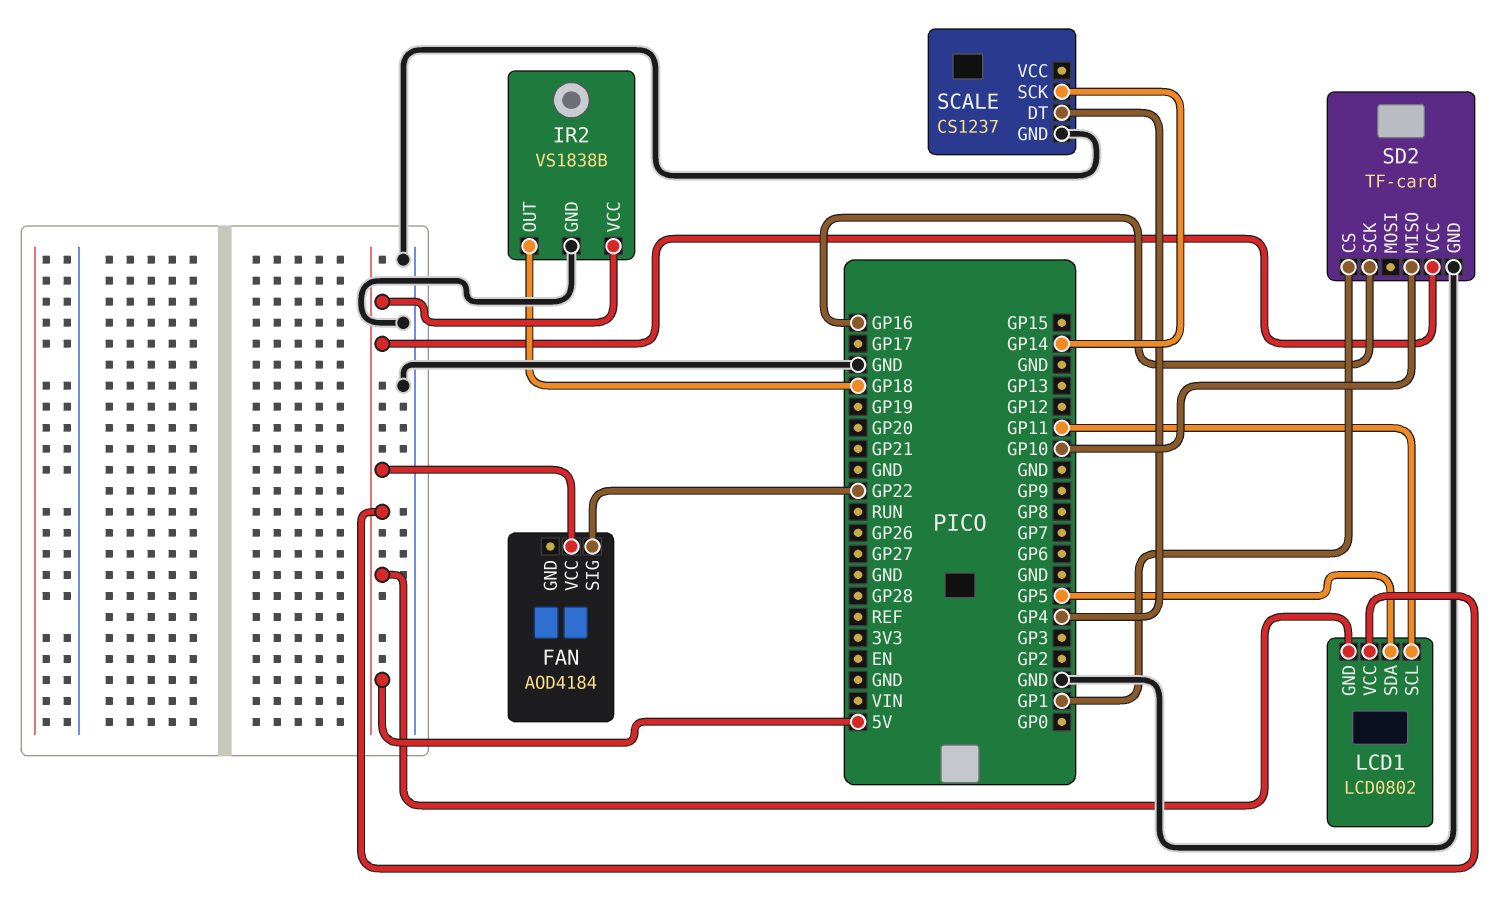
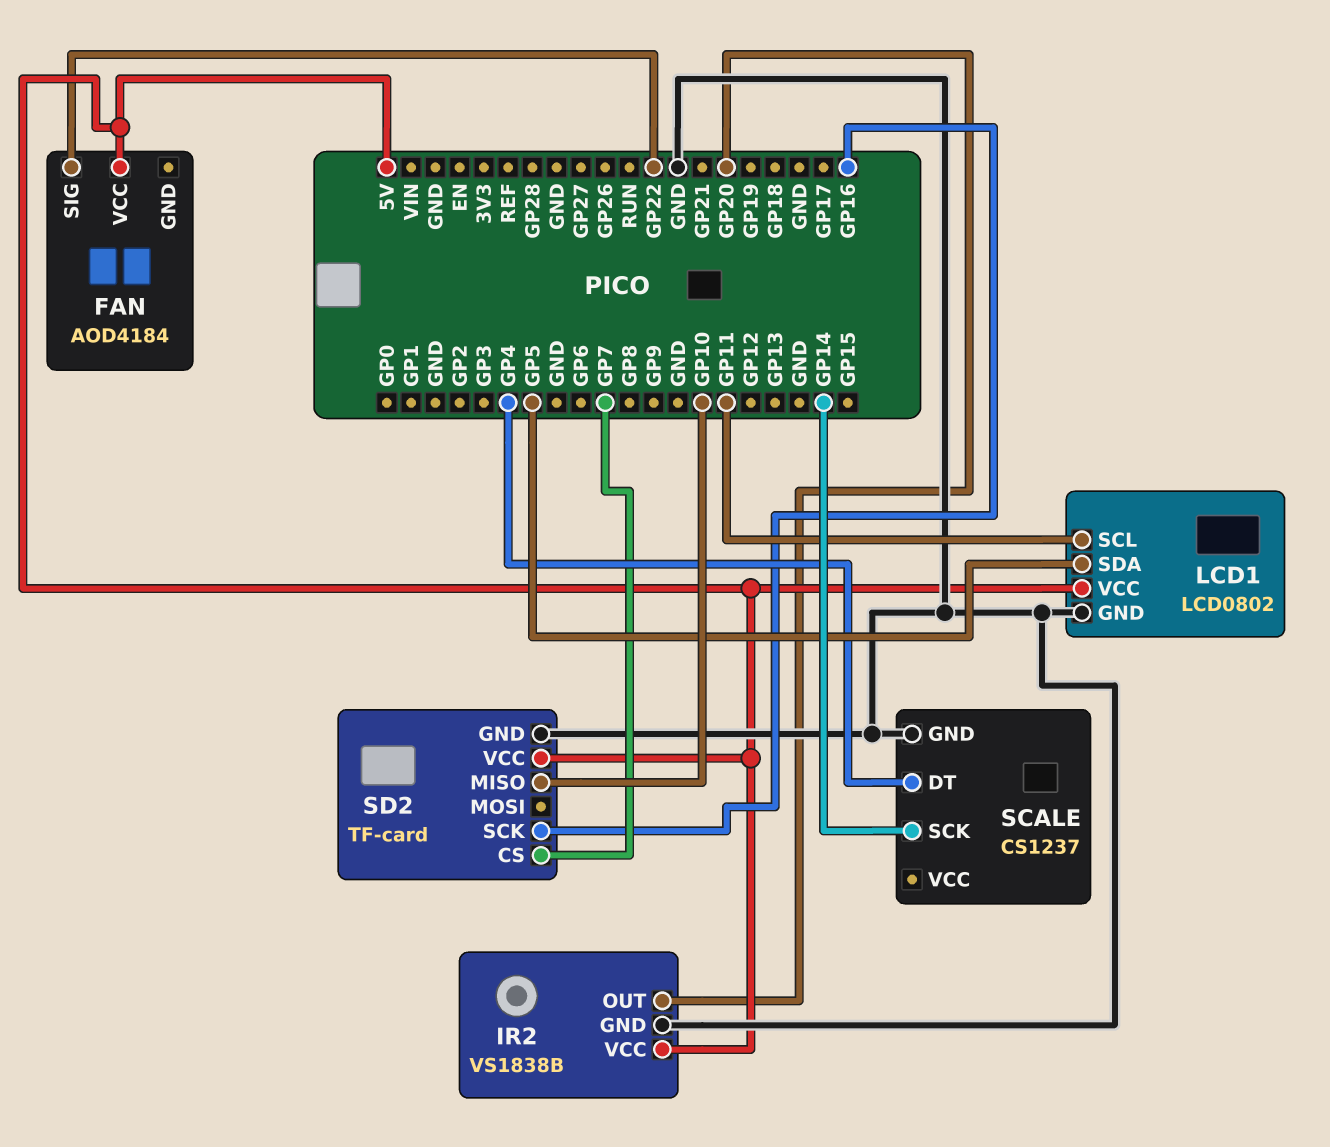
IR2 pin OUT: GP18 -> GP20
LCD1 pin GND: 5V -> GND
SD2 pin CS: GP1 -> GP7

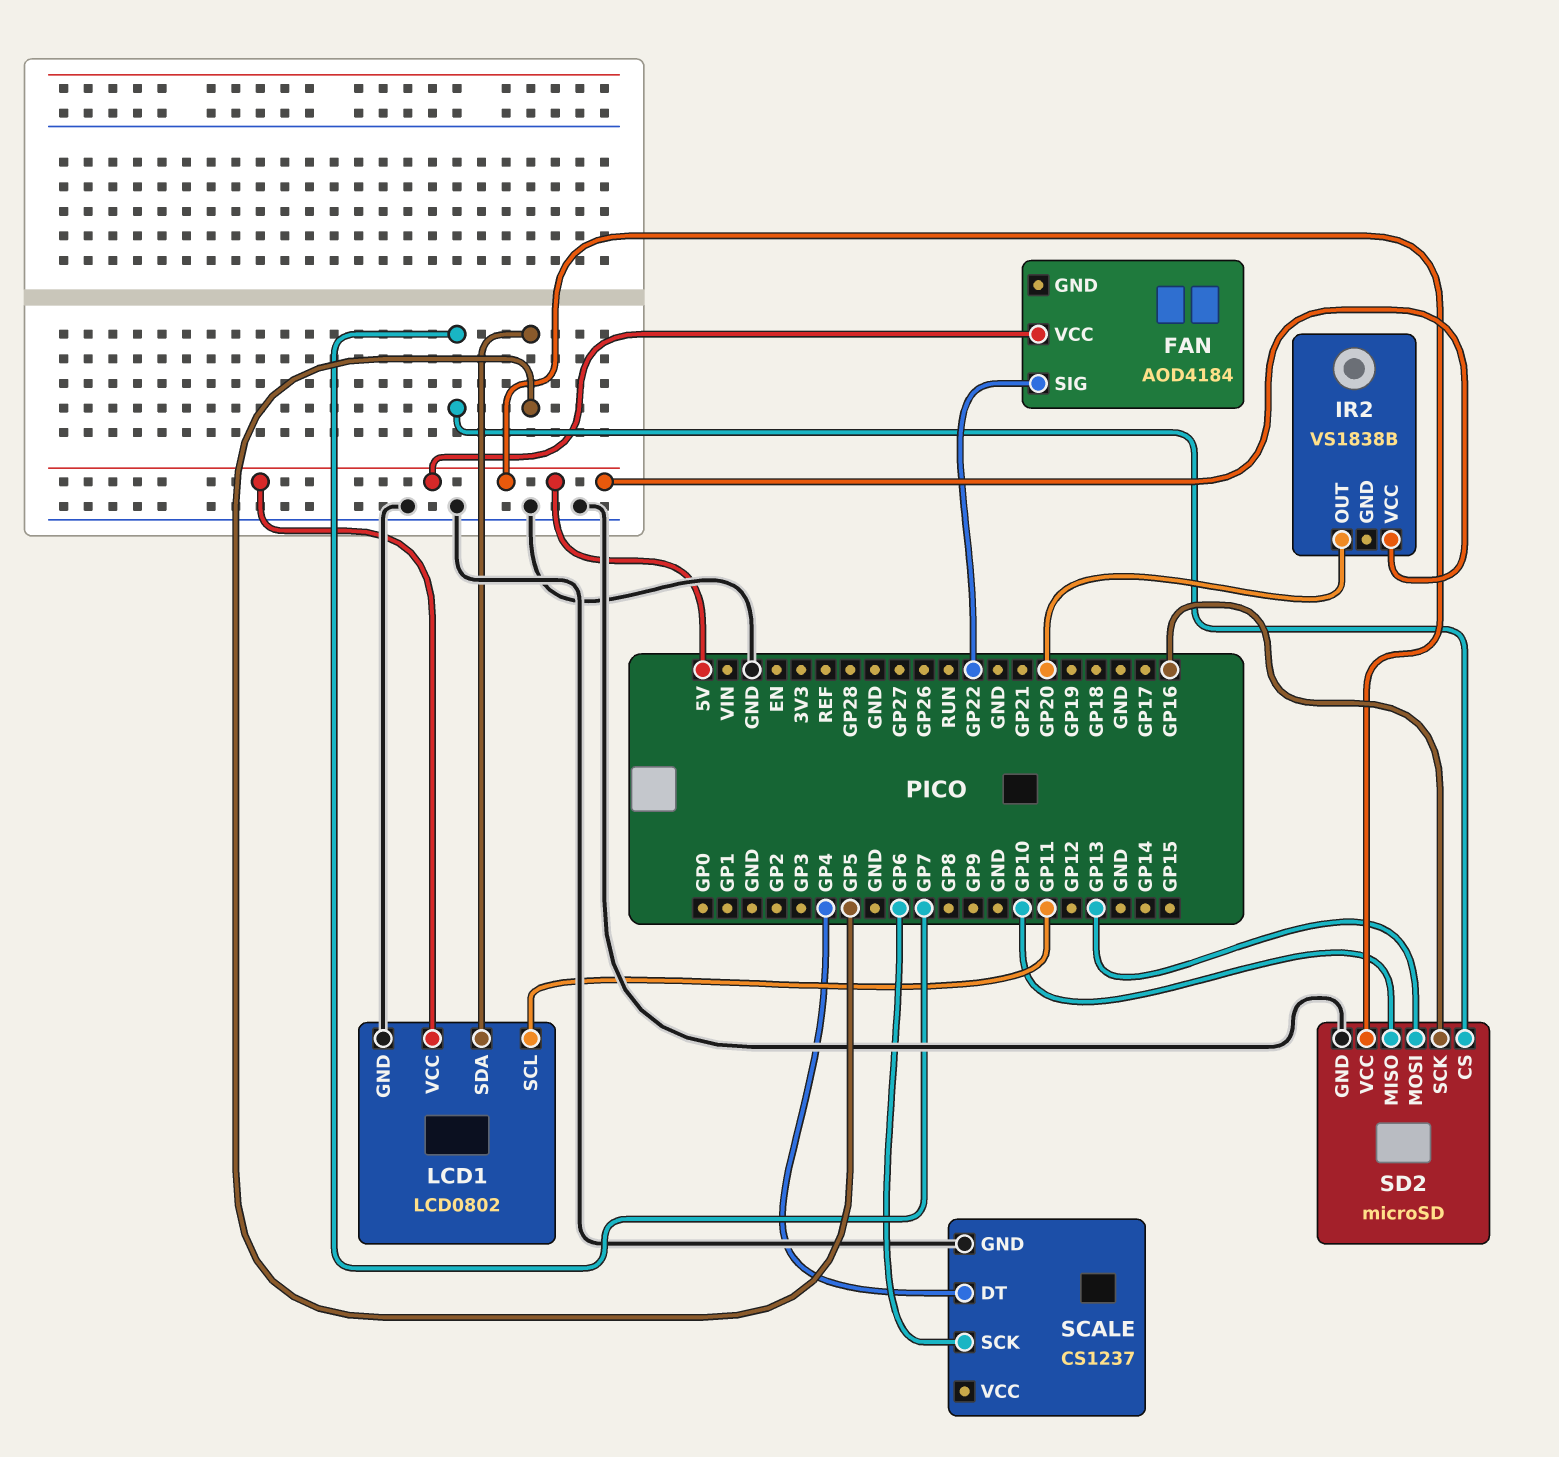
IR2 pin GND: GND -> none
SCALE pin SCK: GP14 -> GP6
SD2: TF-card -> microSD
SD2 pin MOSI: none -> GP13

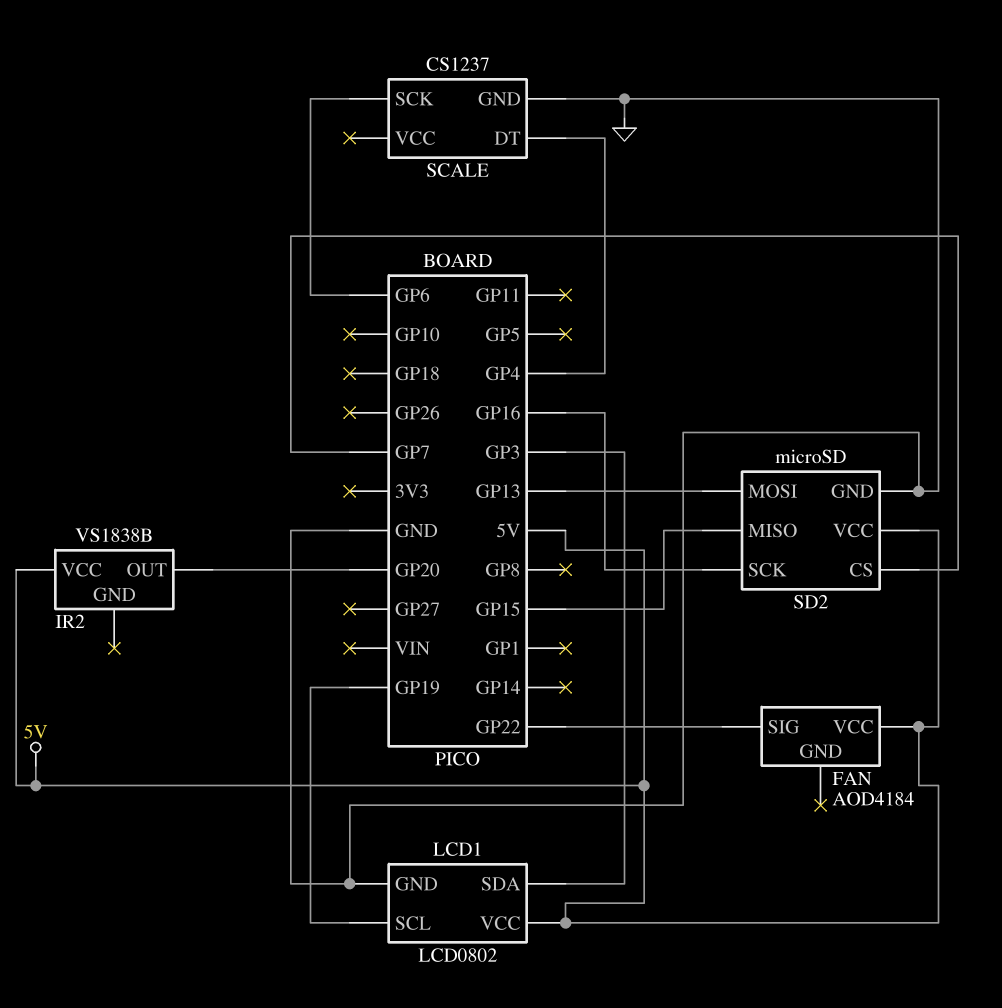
LCD1 pin SCL: GP11 -> GP19
LCD1 pin SDA: GP5 -> GP3
SD2 pin MISO: GP10 -> GP15

